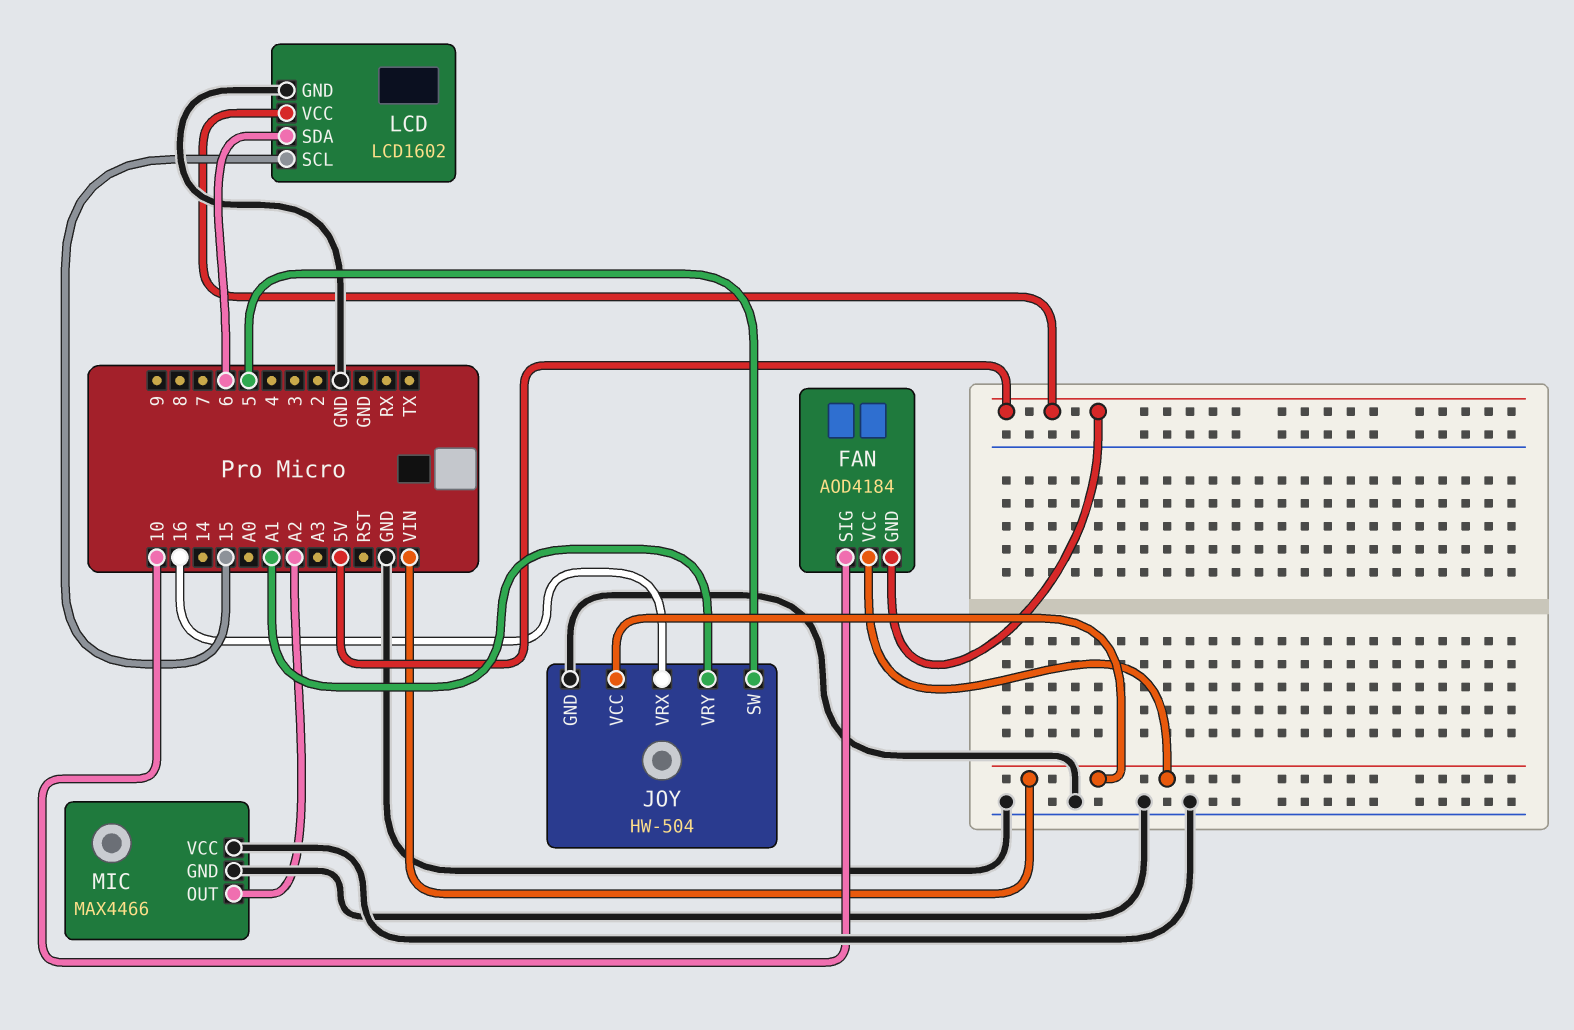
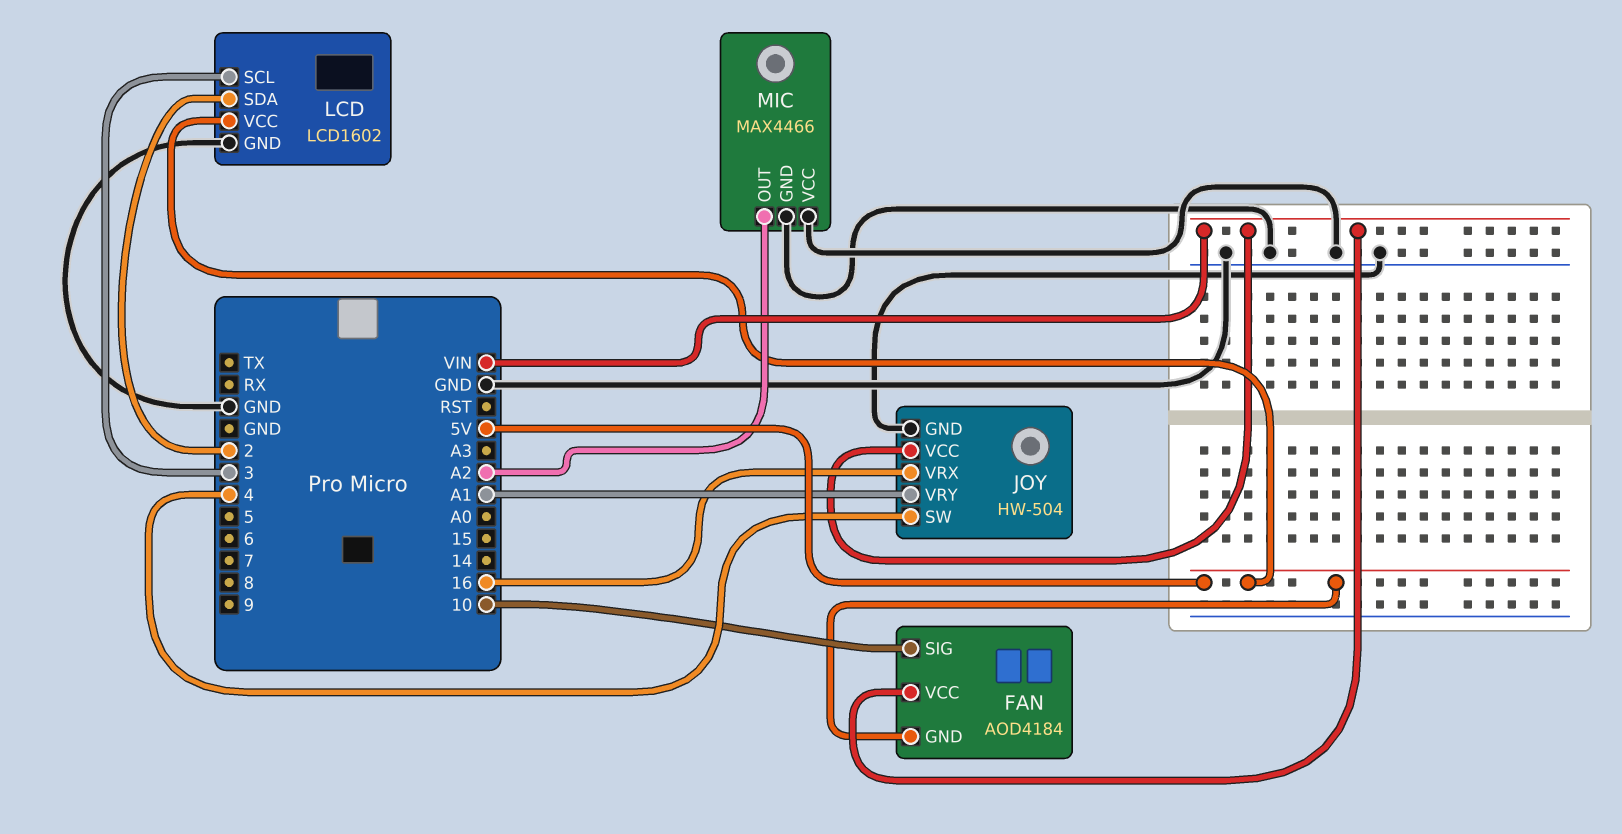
JOY pin SW: 5 -> 4
LCD pin SCL: 15 -> 3
LCD pin SDA: 6 -> 2

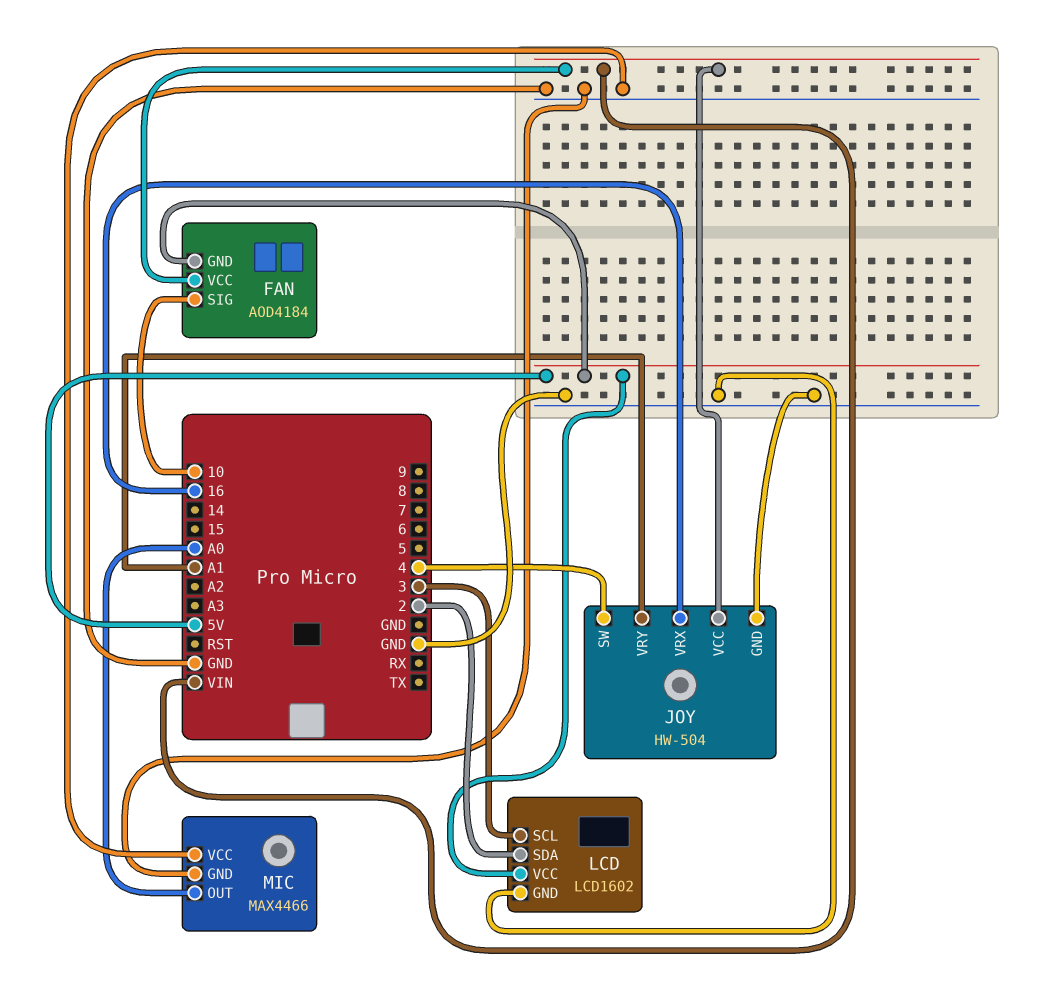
MIC pin OUT: A2 -> A0

